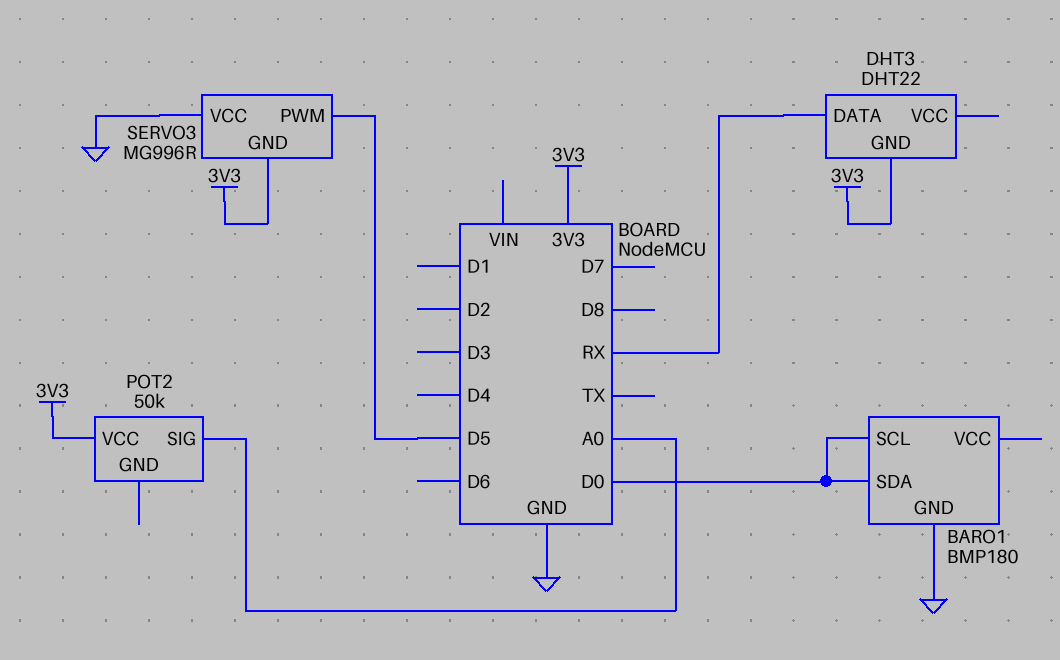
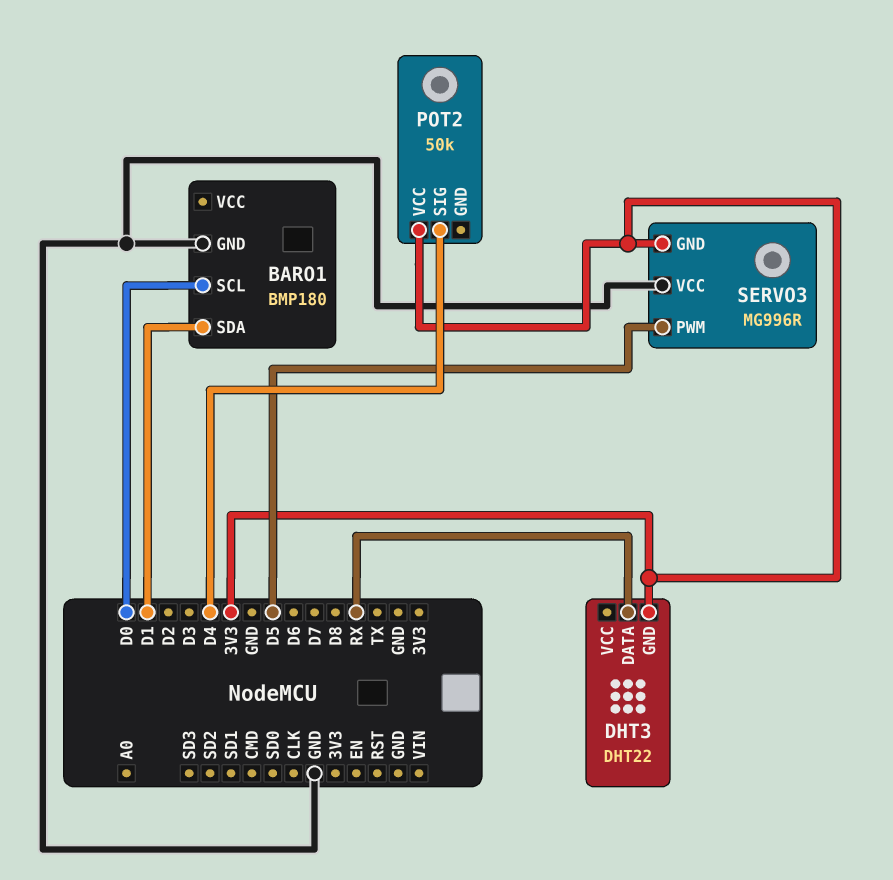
BARO1 pin SDA: D0 -> D1
POT2 pin SIG: A0 -> D4

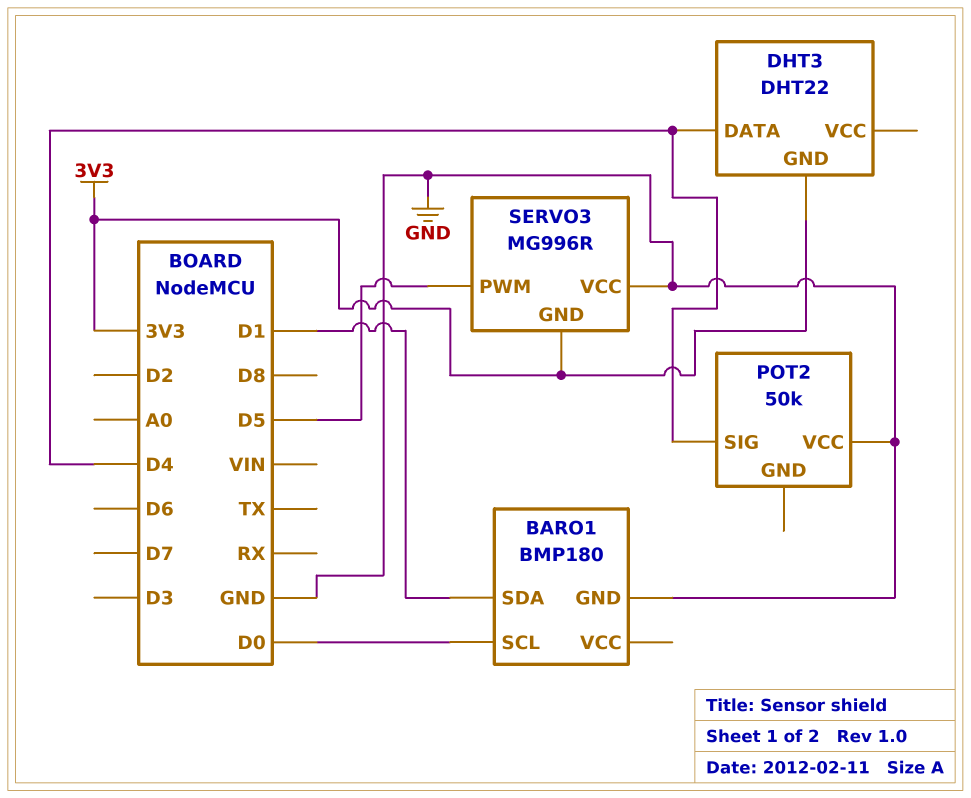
DHT3 pin DATA: RX -> D4
POT2 pin VCC: 3V3 -> GND

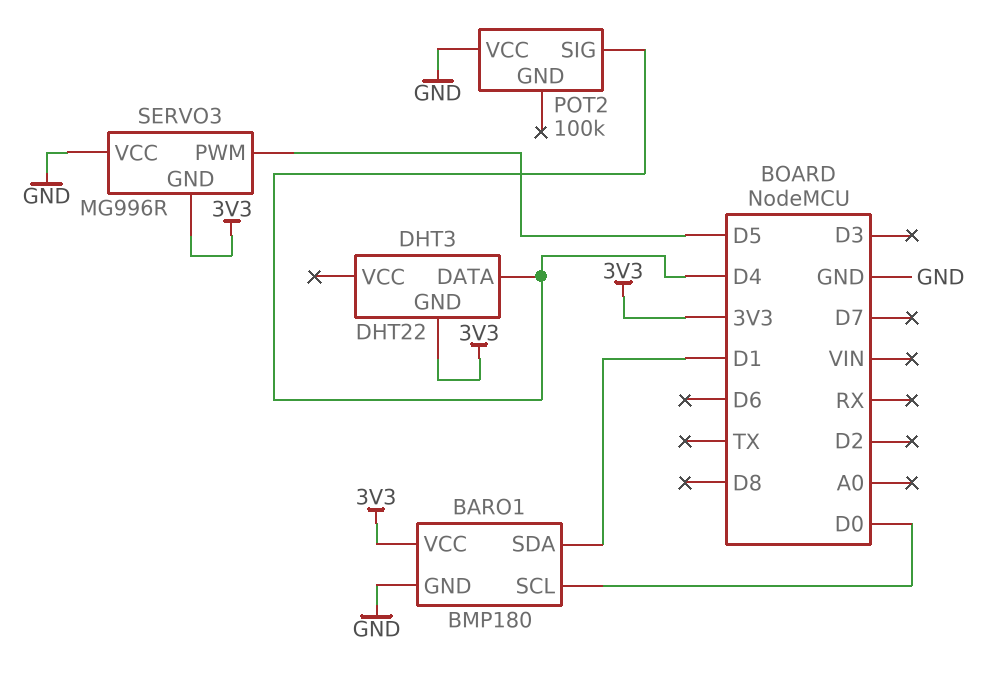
BARO1 pin VCC: none -> 3V3
POT2: 50k -> 100k

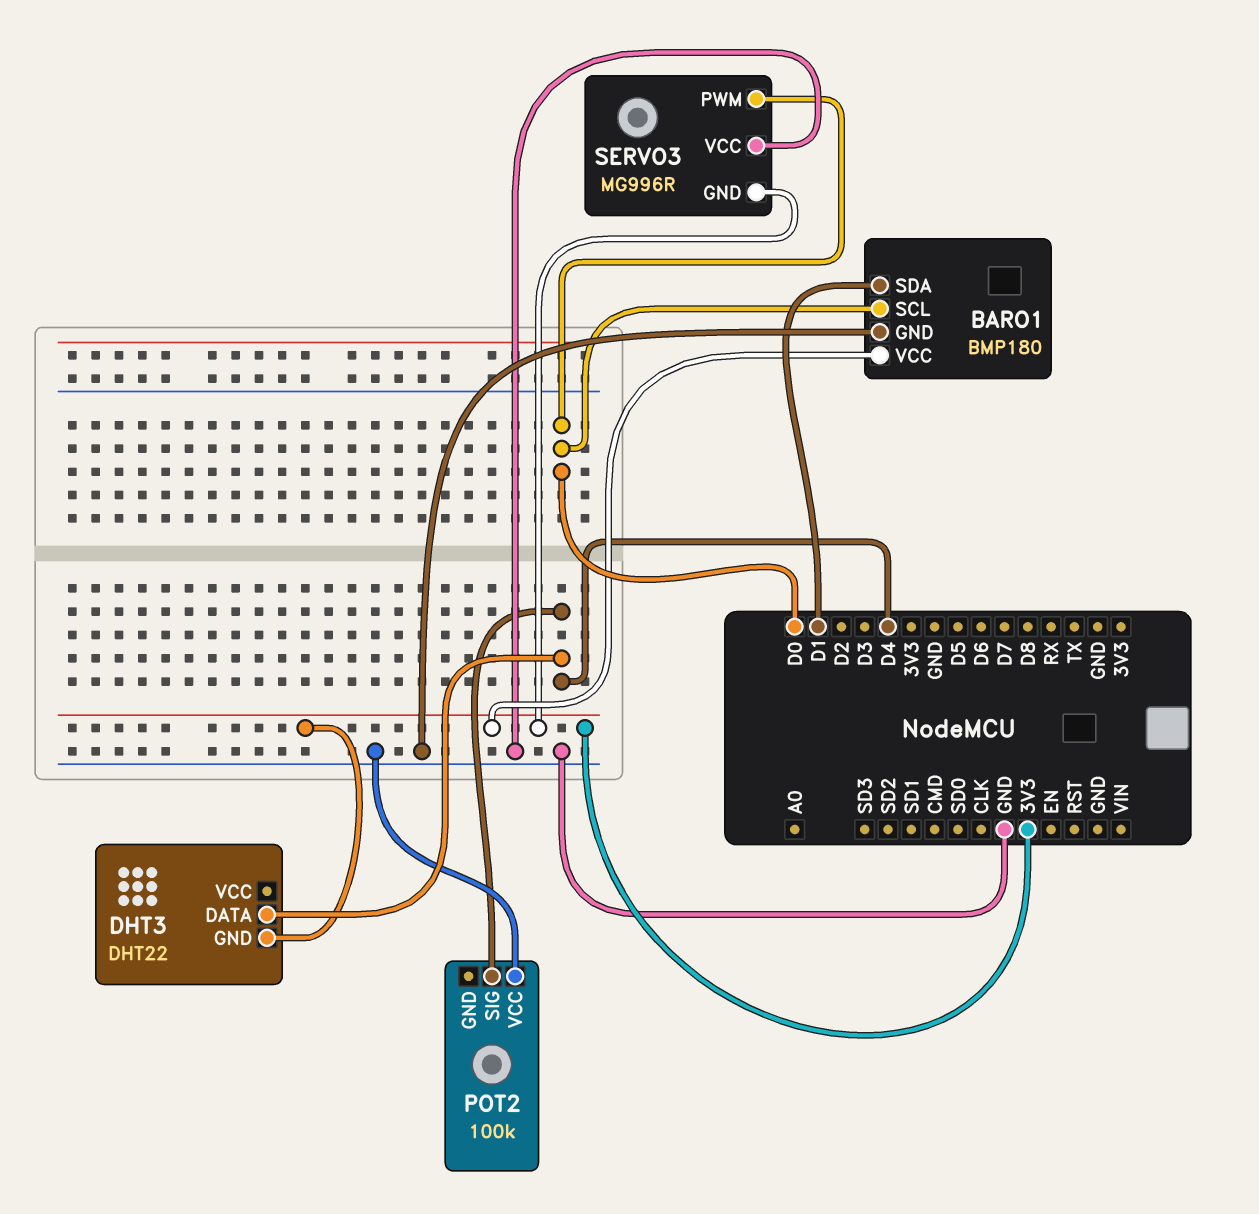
SERVO3 pin PWM: D5 -> D0

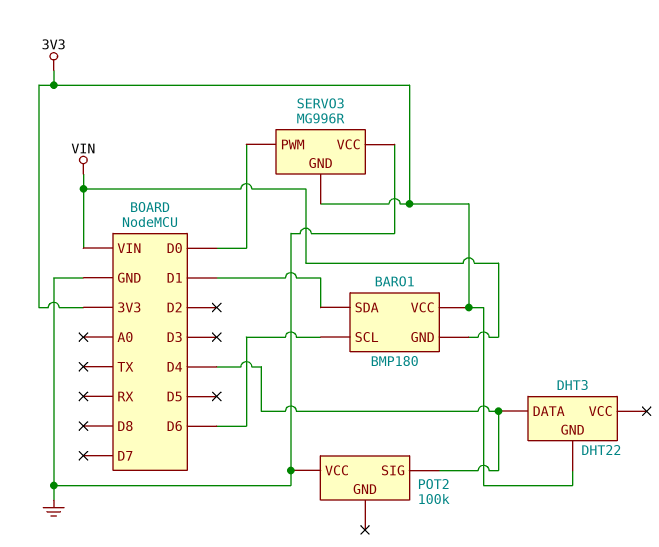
BARO1 pin GND: GND -> VIN
BARO1 pin SCL: D0 -> D6

